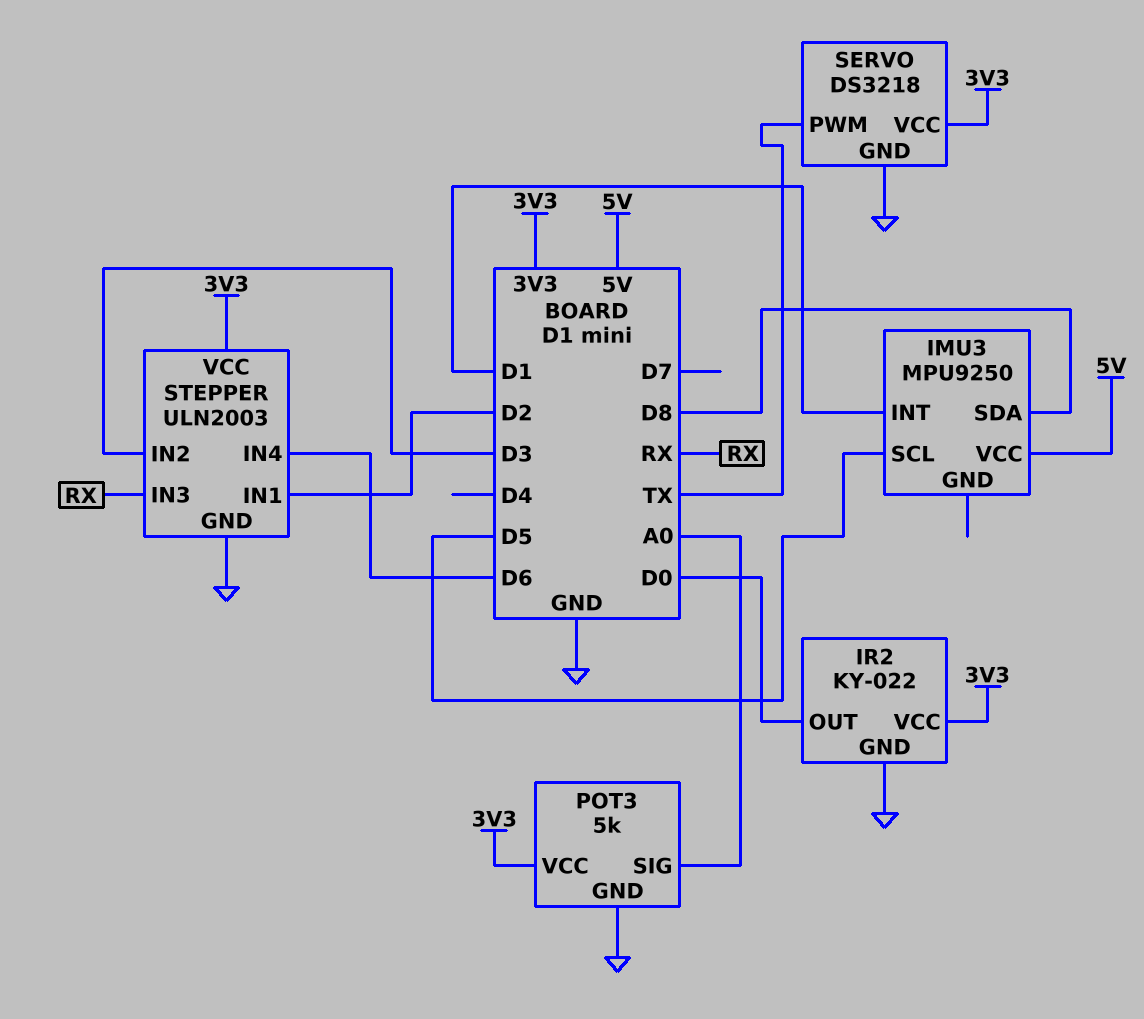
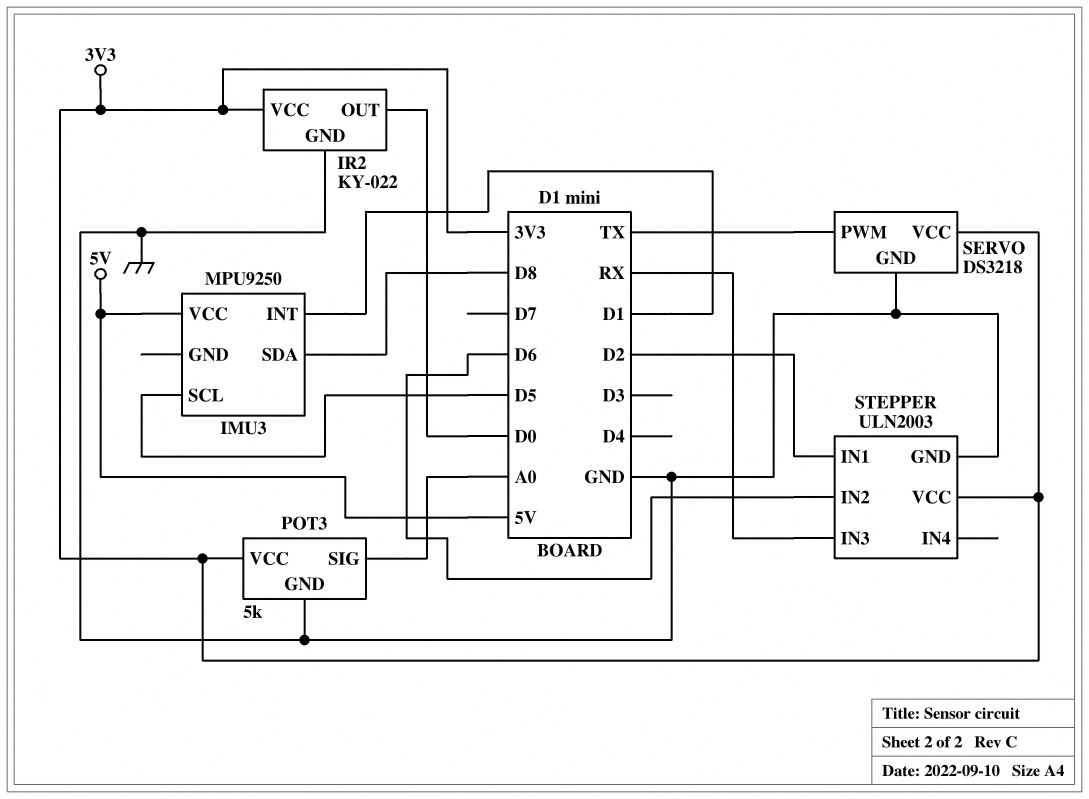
STEPPER pin IN2: D3 -> D6
STEPPER pin IN4: D6 -> none

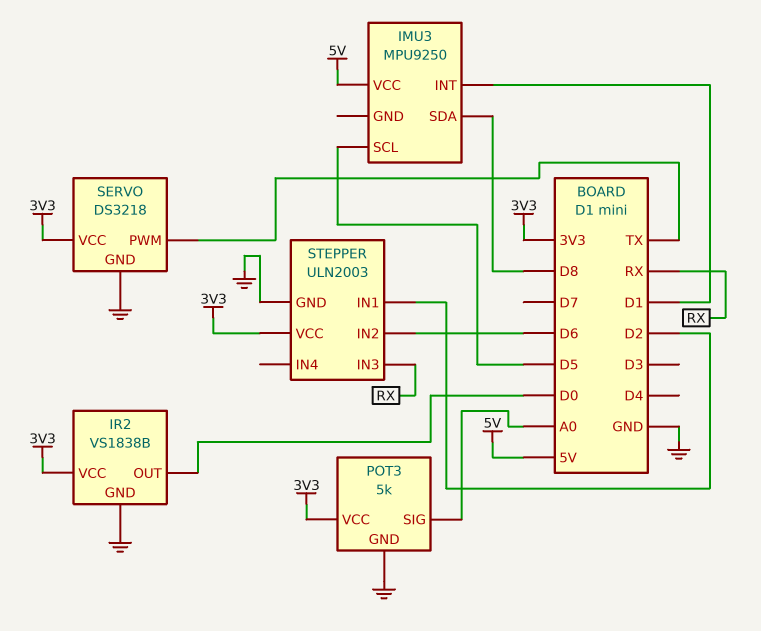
IR2: KY-022 -> VS1838B

